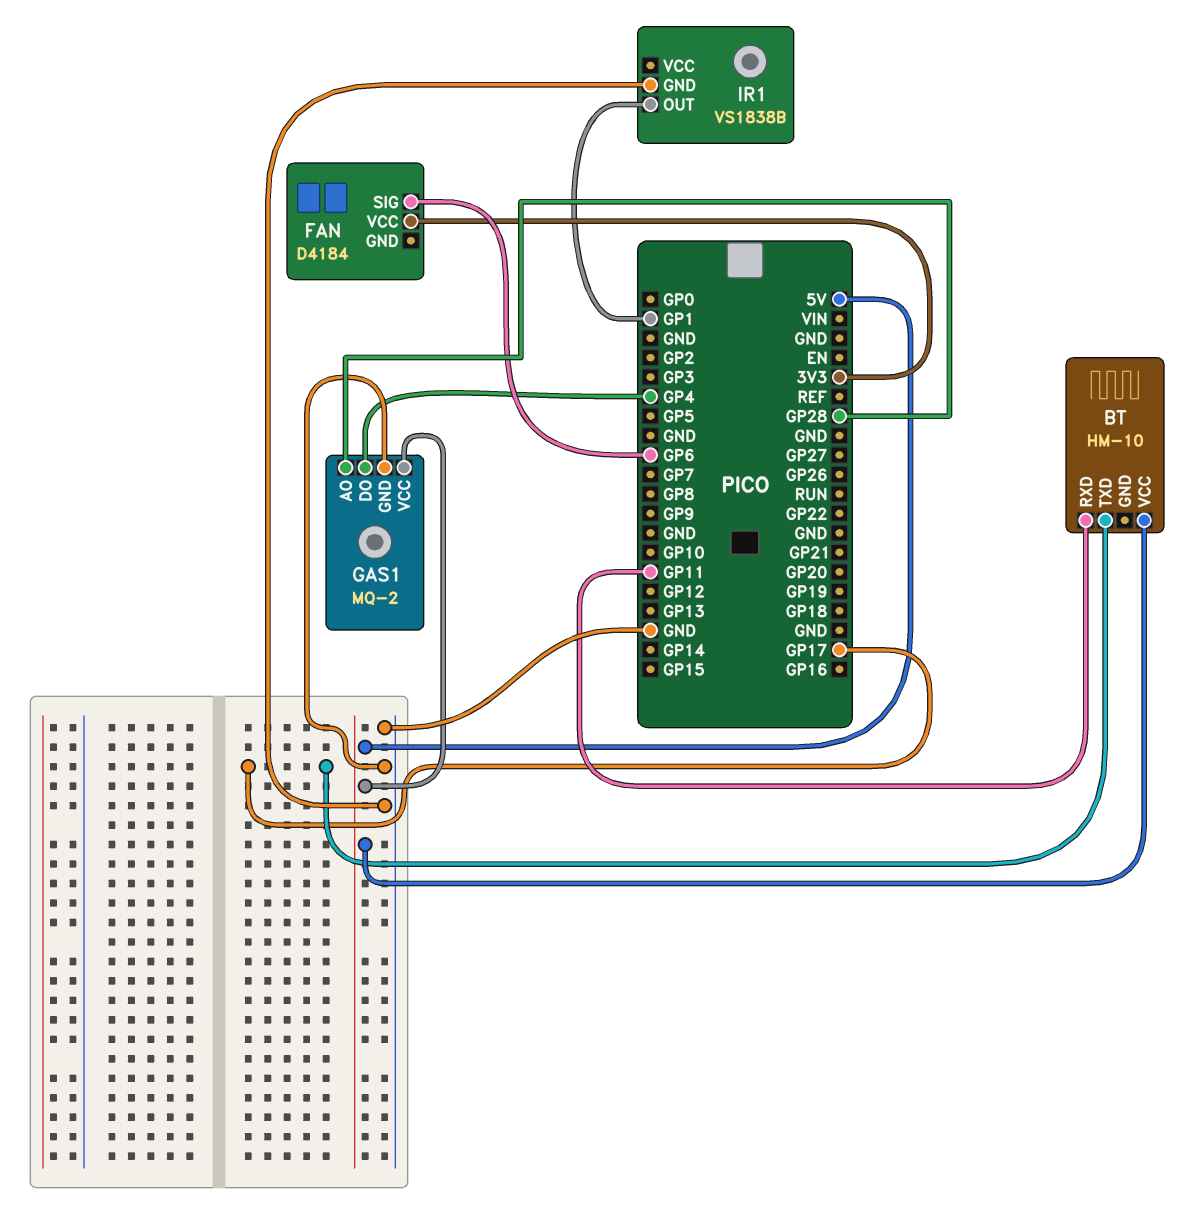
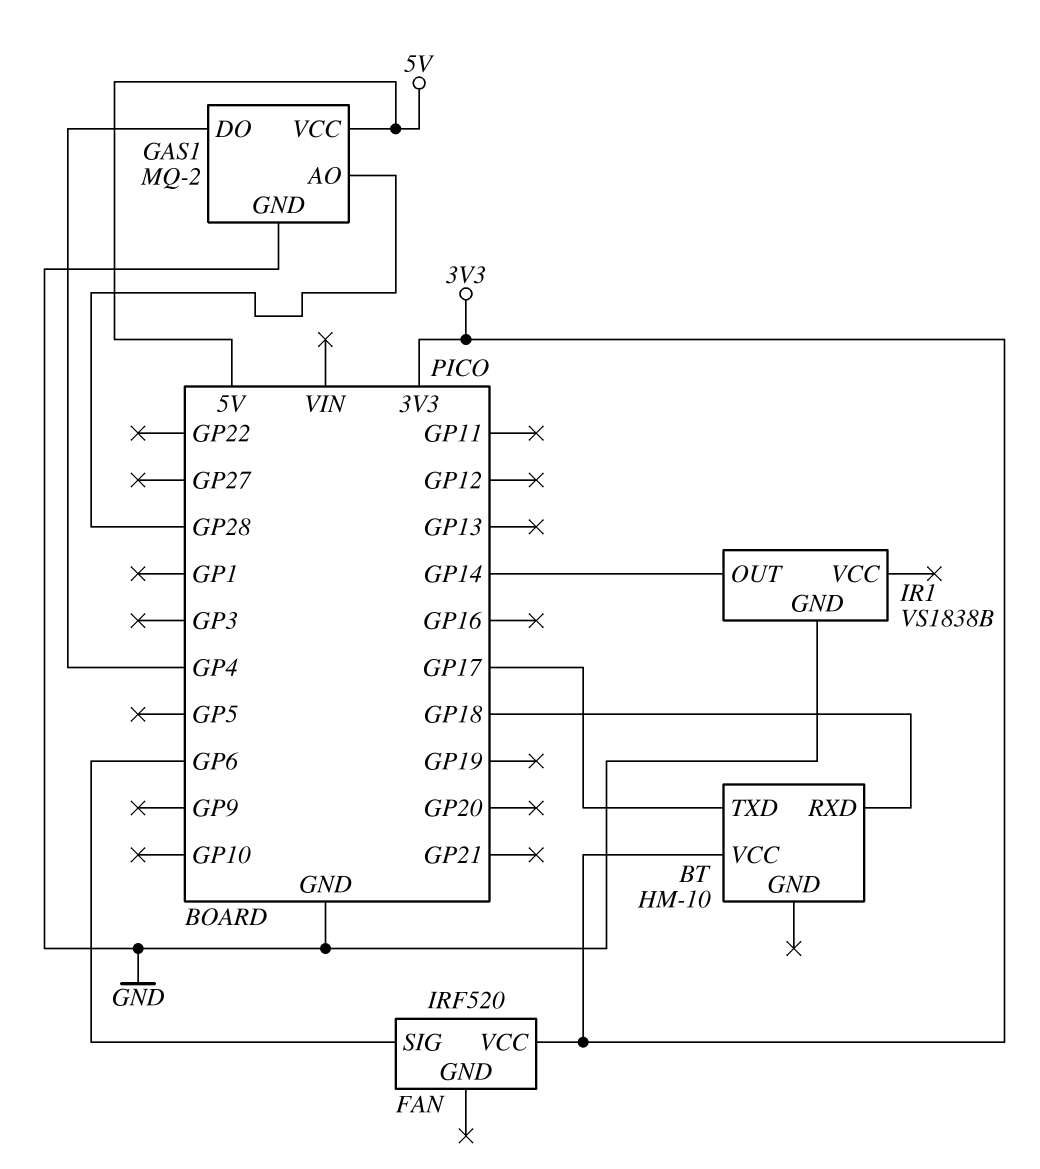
BT pin RXD: GP11 -> GP18
BT pin VCC: 5V -> 3V3
FAN: D4184 -> IRF520
IR1 pin OUT: GP1 -> GP14

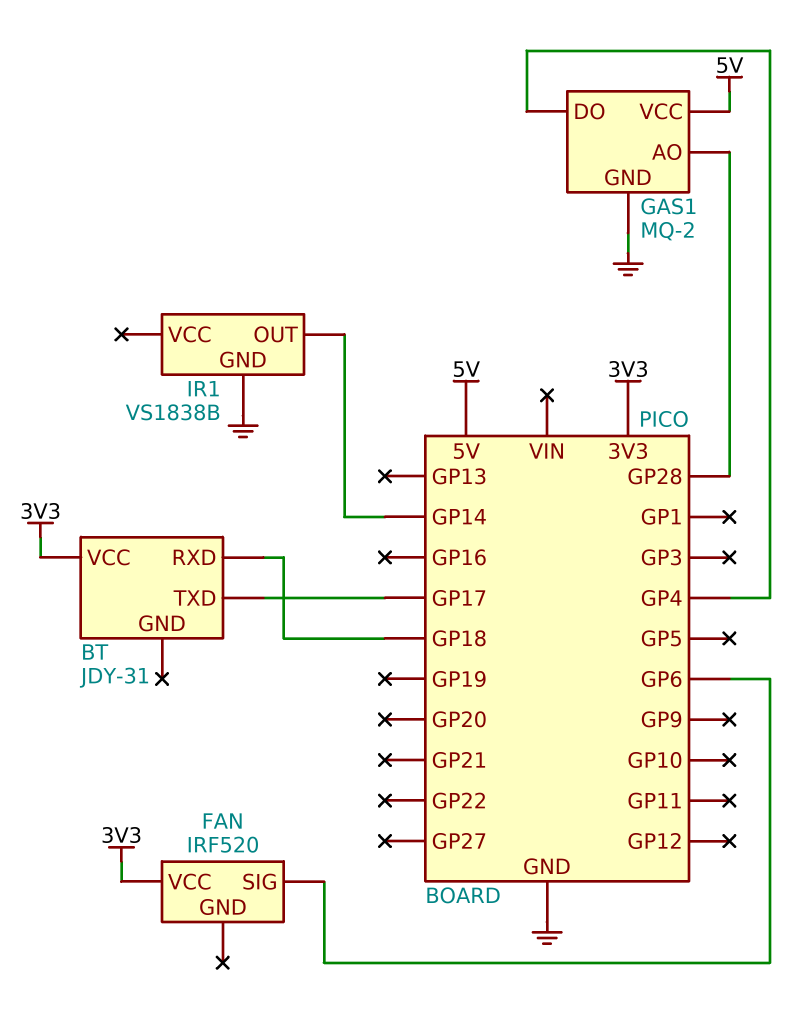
BT: HM-10 -> JDY-31

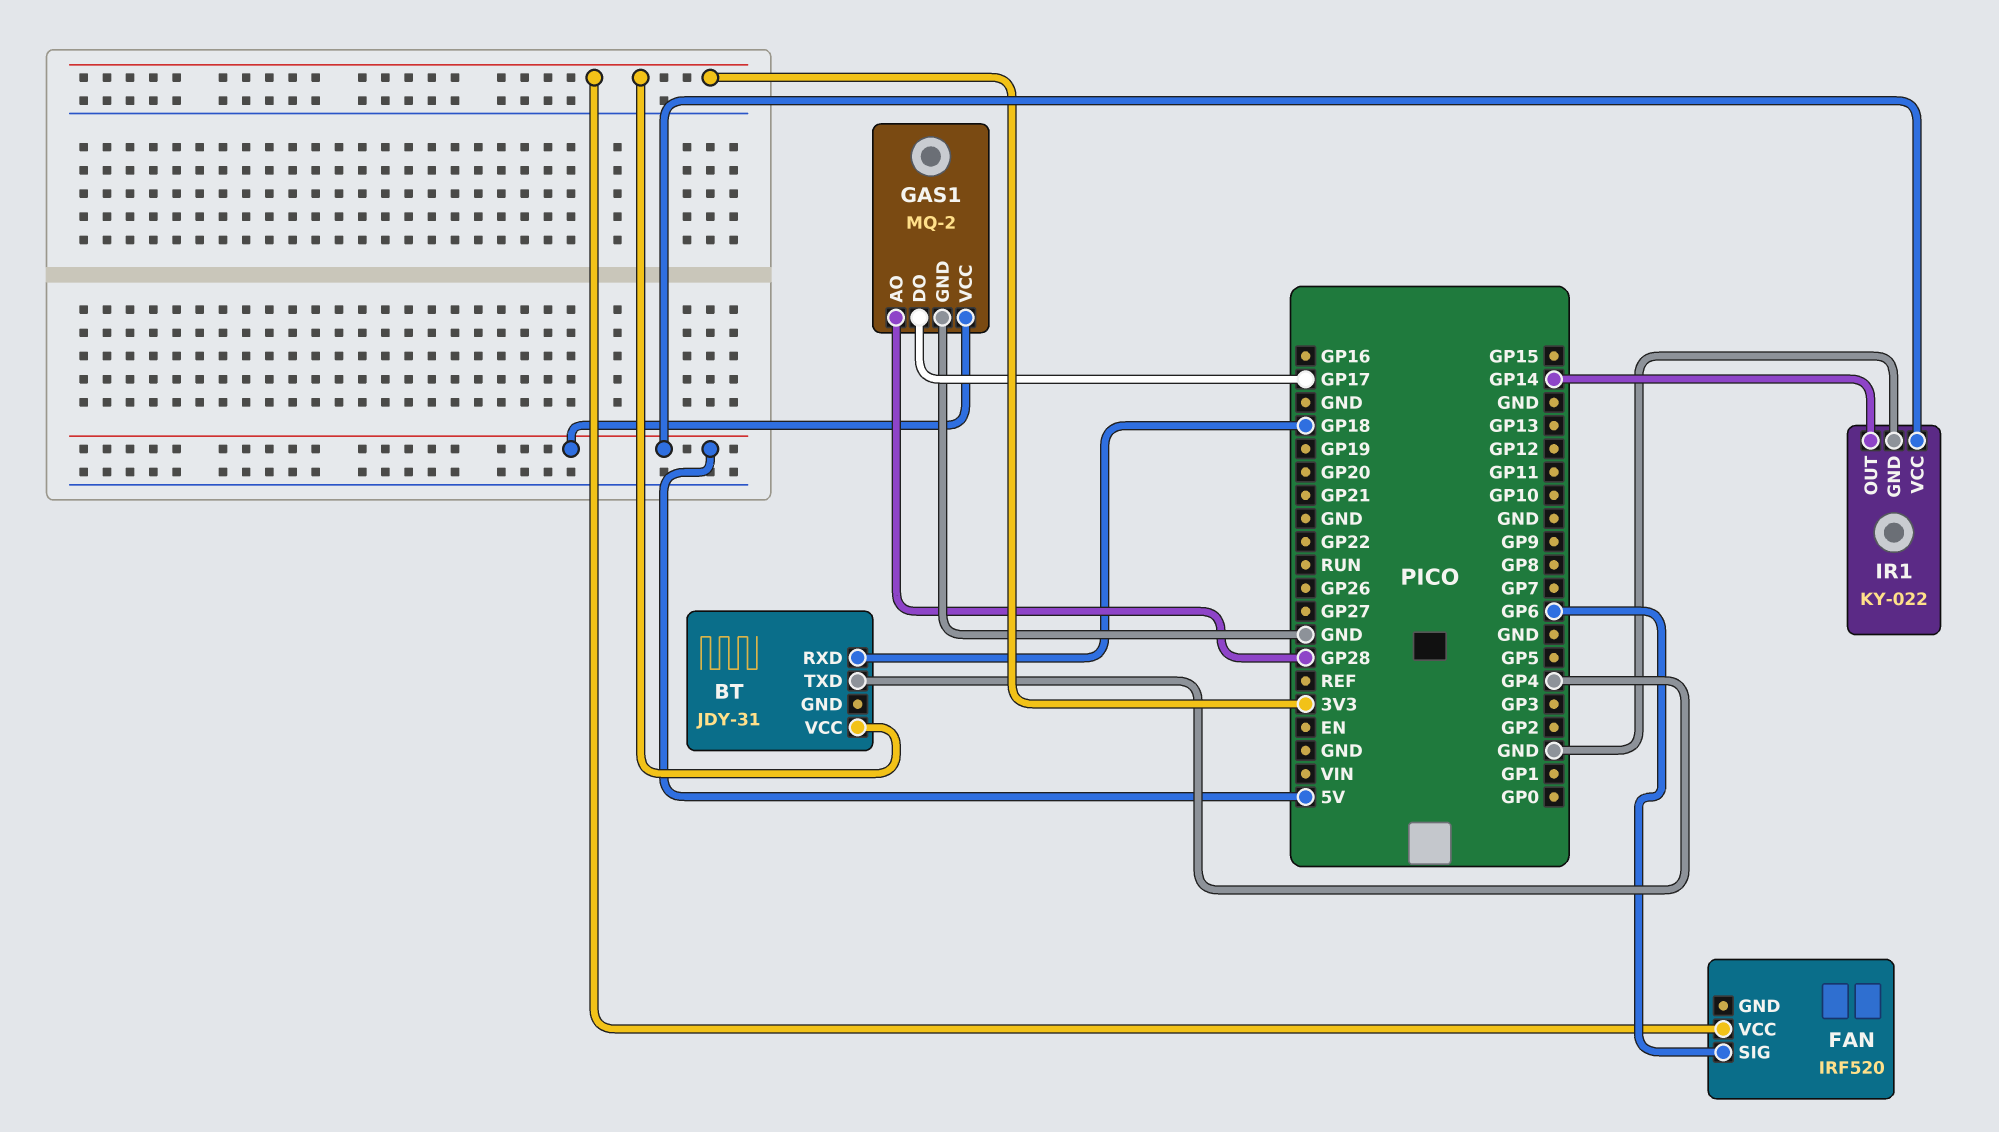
BT pin TXD: GP17 -> GP4
GAS1 pin DO: GP4 -> GP17
IR1: VS1838B -> KY-022
IR1 pin VCC: none -> 5V

